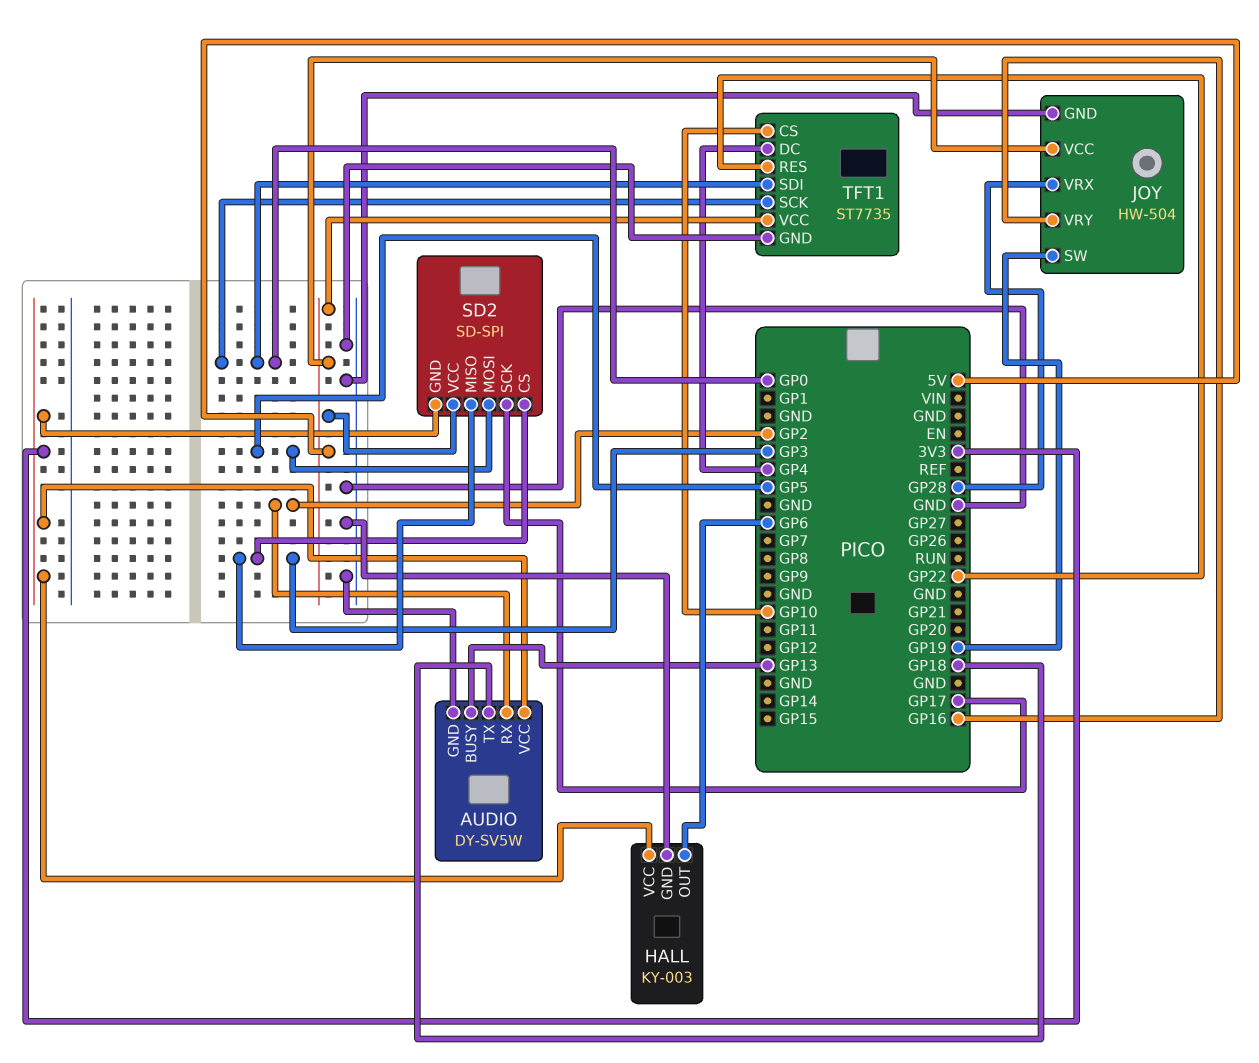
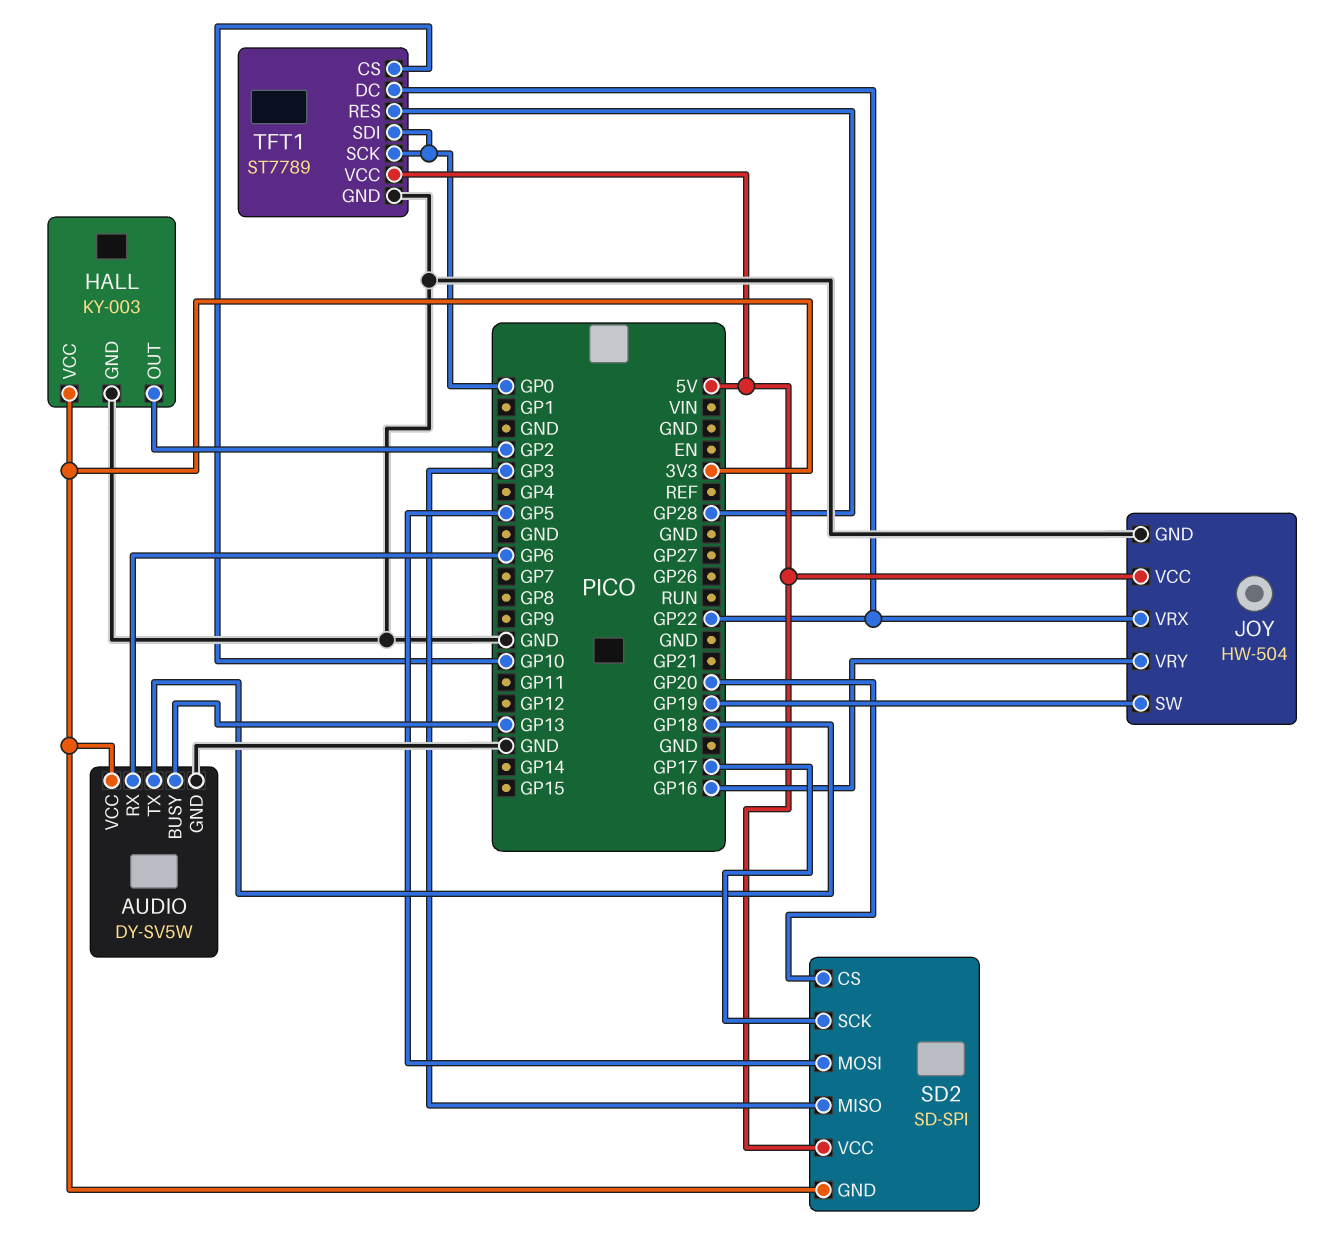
AUDIO pin RX: GP2 -> GP6
HALL pin OUT: GP6 -> GP2
JOY pin VRX: GP28 -> GP22
SD2 pin CS: GP3 -> GP20
TFT1: ST7735 -> ST7789
TFT1 pin DC: GP4 -> GP22
TFT1 pin RES: GP22 -> GP28

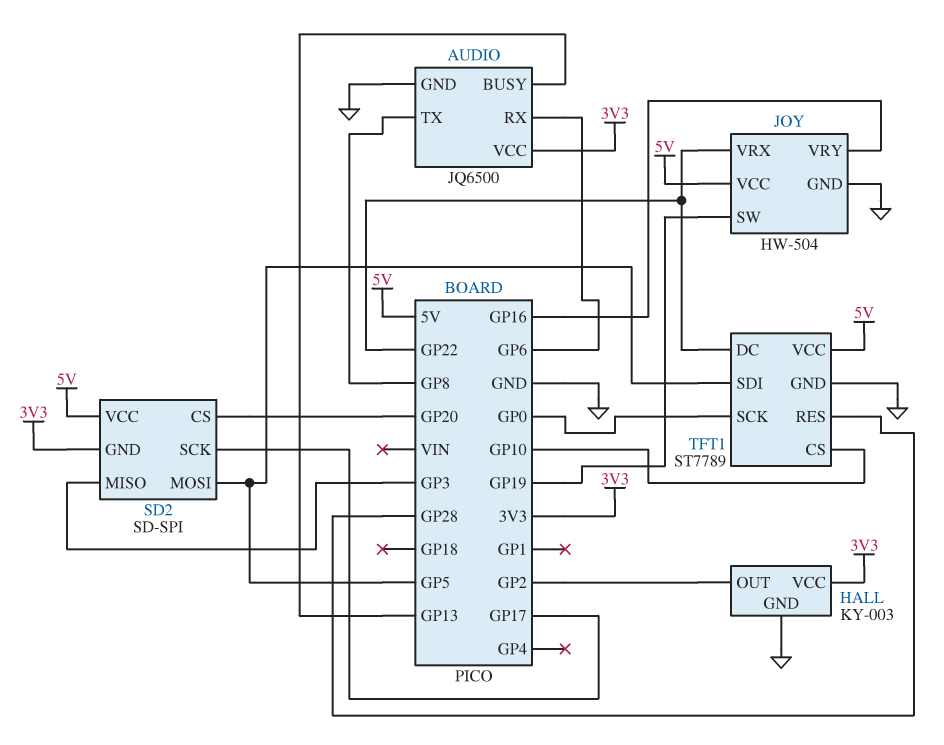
AUDIO: DY-SV5W -> JQ6500
AUDIO pin TX: GP18 -> GP8
TFT1 pin SDI: GP0 -> GP5

